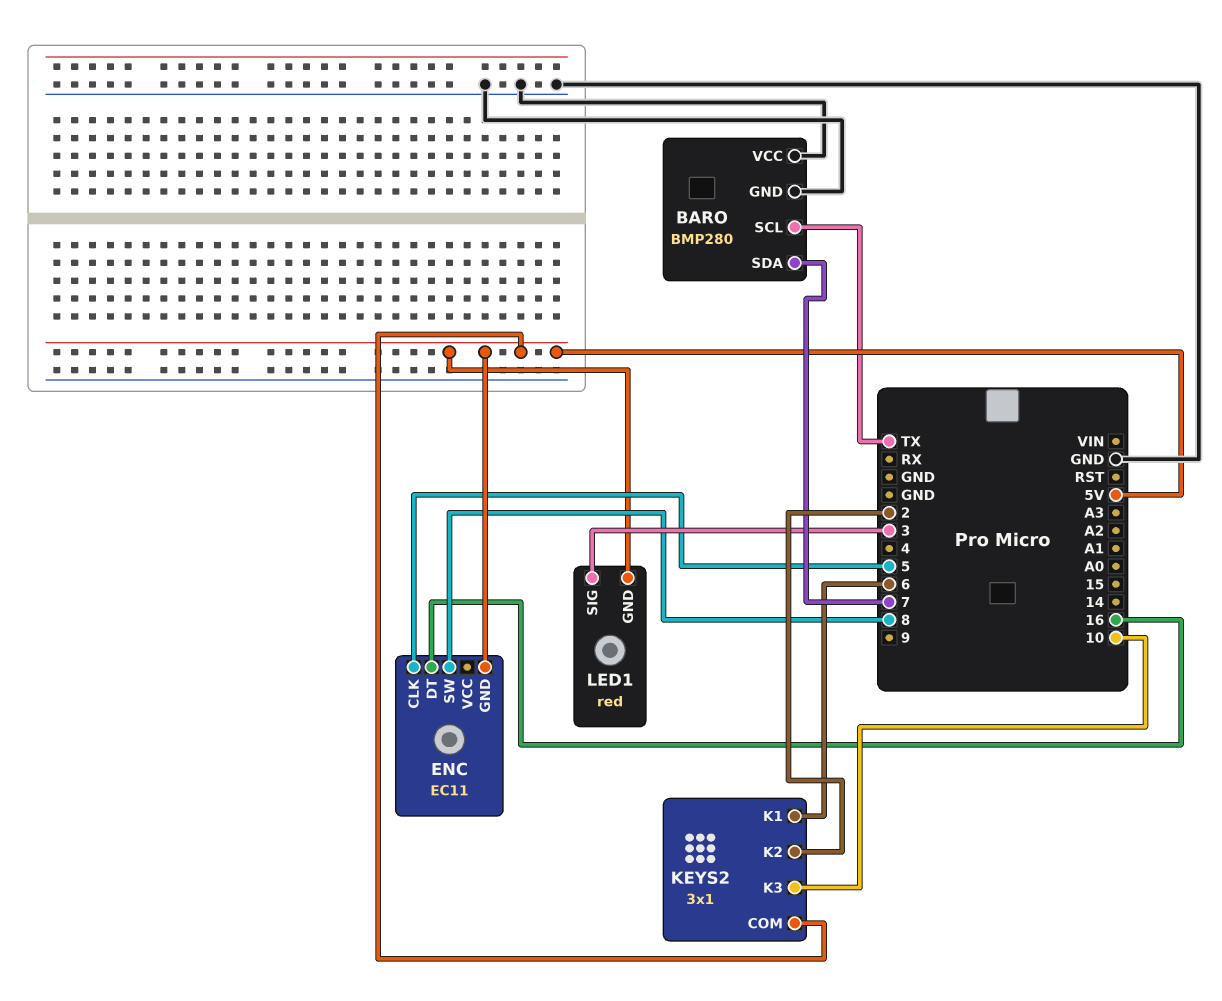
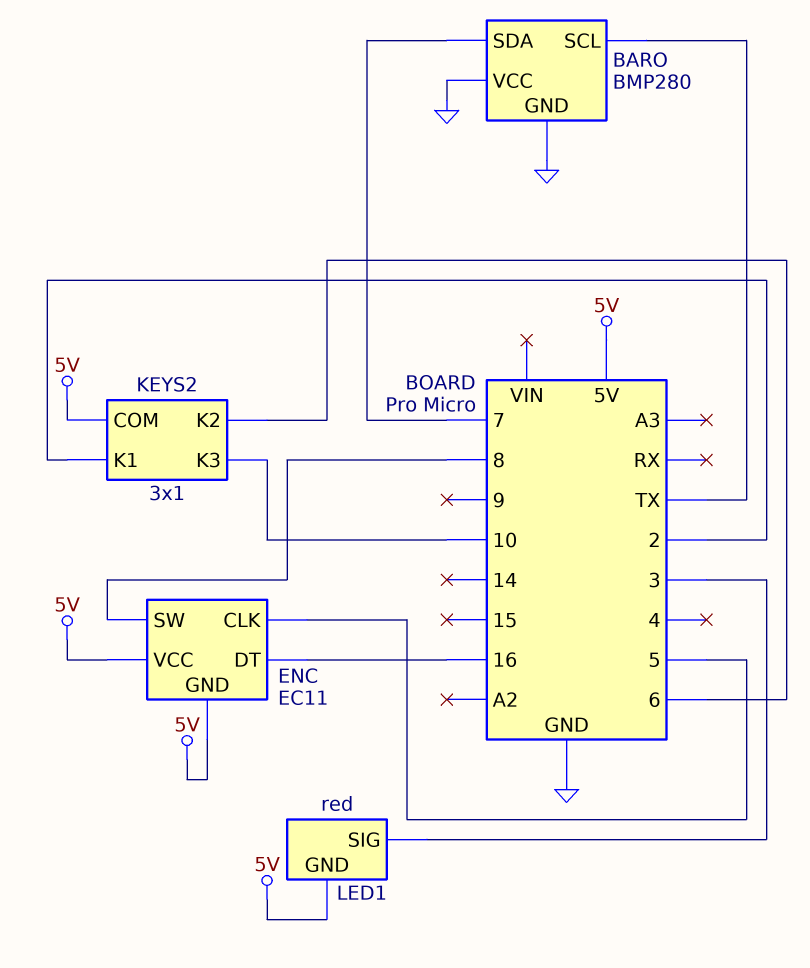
ENC pin VCC: none -> 5V
KEYS2 pin K1: 6 -> 2
KEYS2 pin K2: 2 -> 6

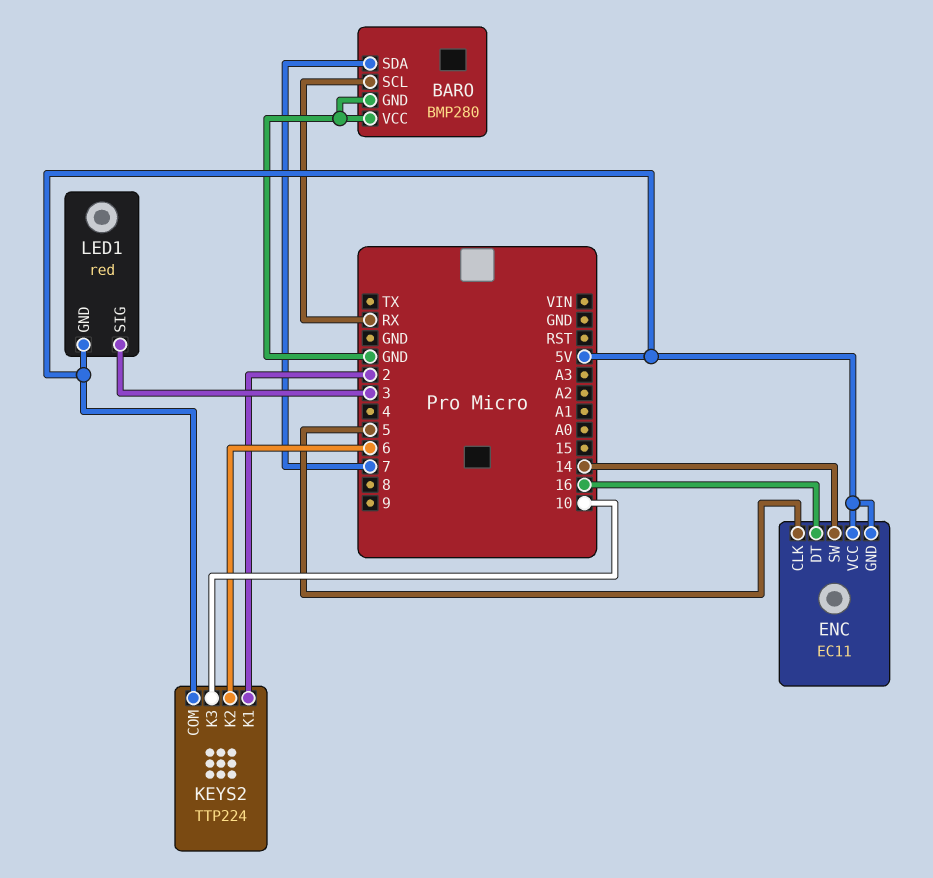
BARO pin SCL: TX -> RX
ENC pin SW: 8 -> 14
KEYS2: 3x1 -> TTP224

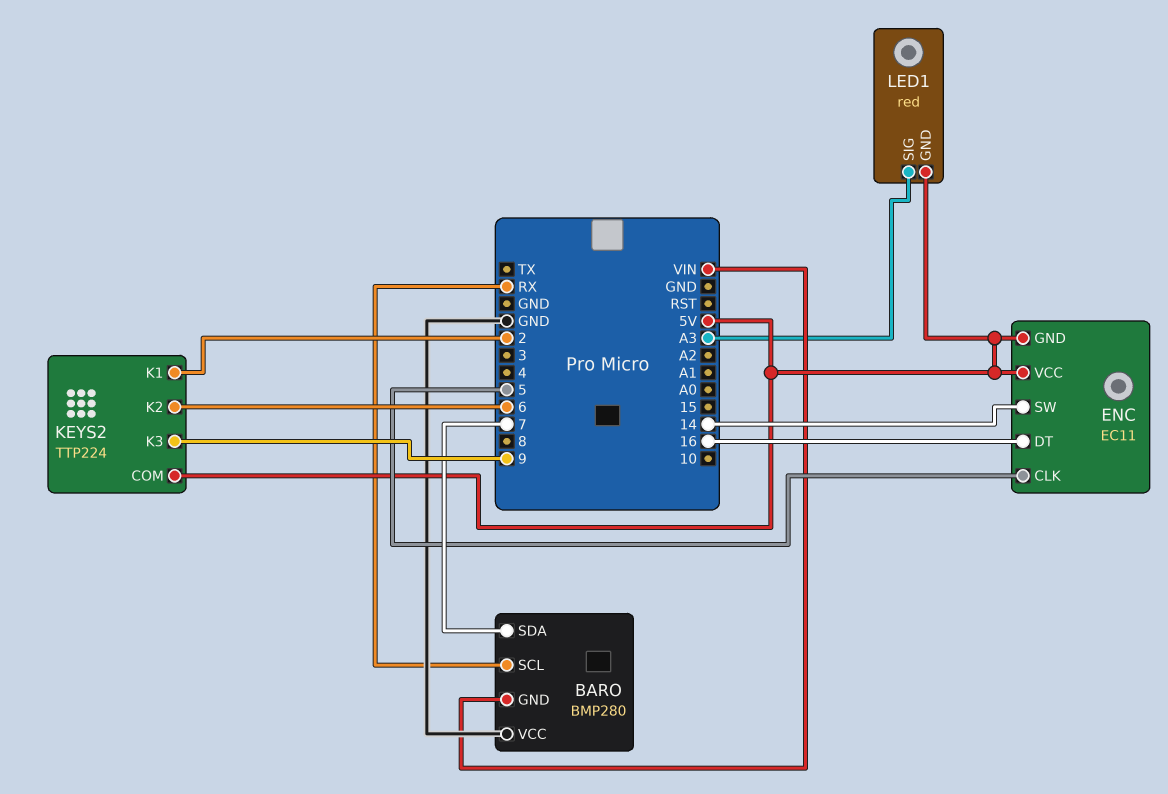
BARO pin GND: GND -> VIN
KEYS2 pin K3: 10 -> 9
LED1 pin SIG: 3 -> A3

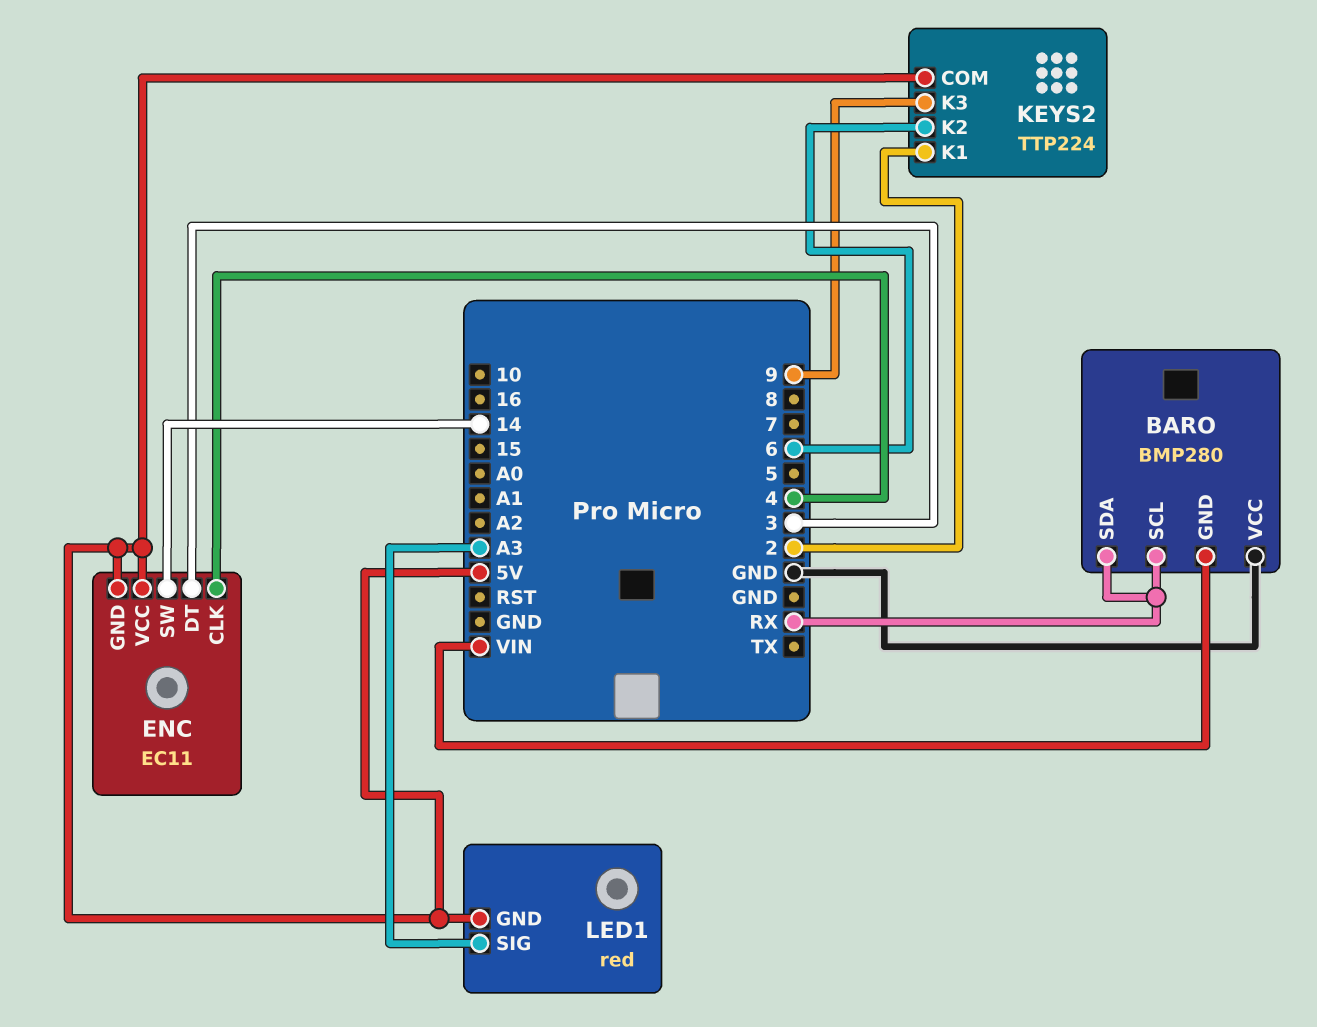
BARO pin SDA: 7 -> RX
ENC pin CLK: 5 -> 4
ENC pin DT: 16 -> 3

